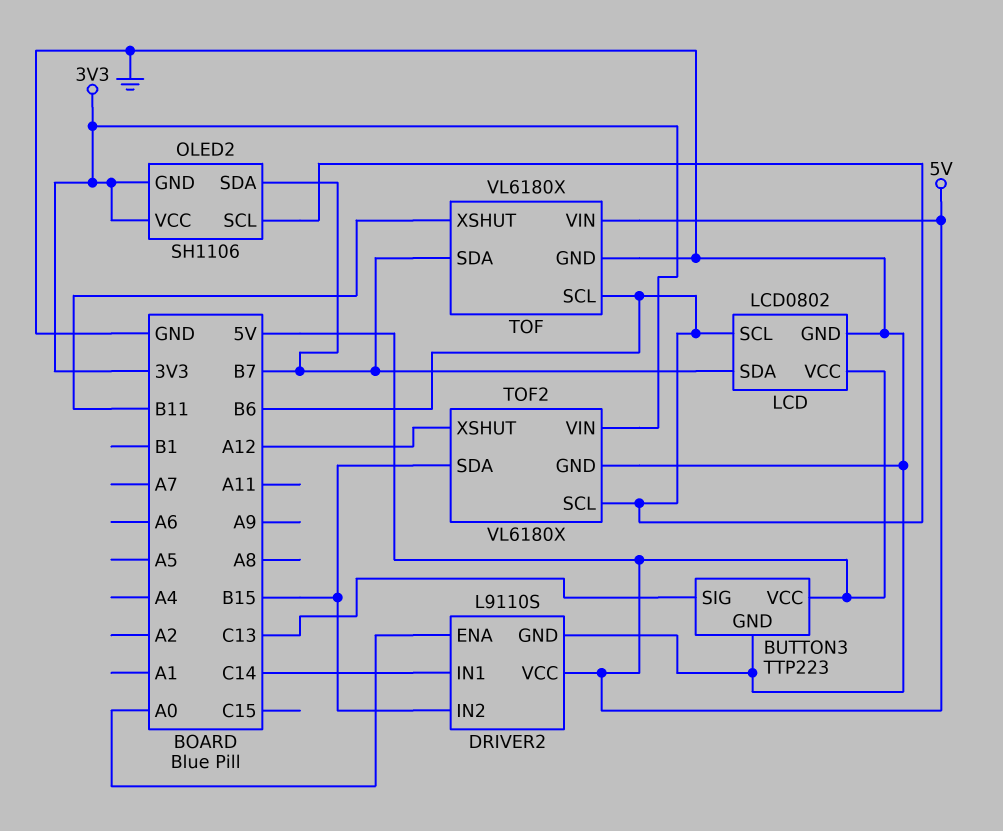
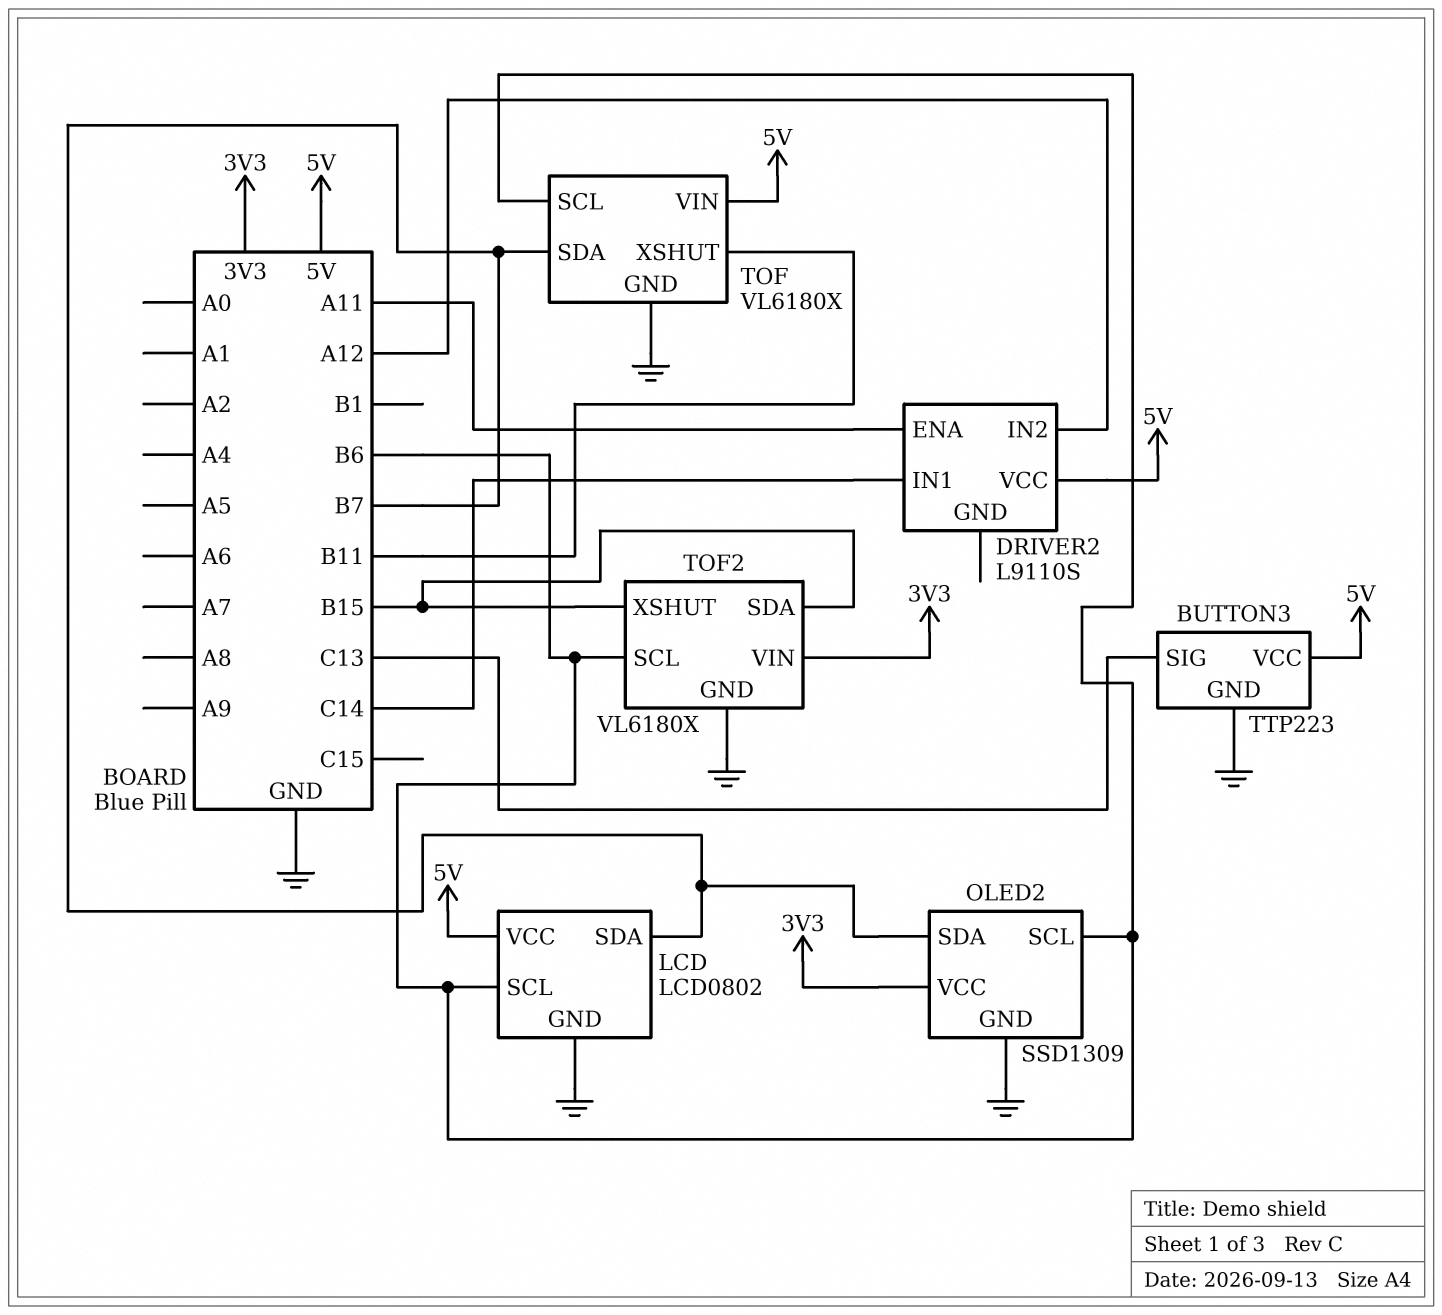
DRIVER2 pin ENA: A0 -> A11
DRIVER2 pin GND: GND -> none
DRIVER2 pin IN2: B15 -> A12
OLED2: SH1106 -> SSD1309
OLED2 pin GND: 3V3 -> GND
TOF2 pin XSHUT: A12 -> B15

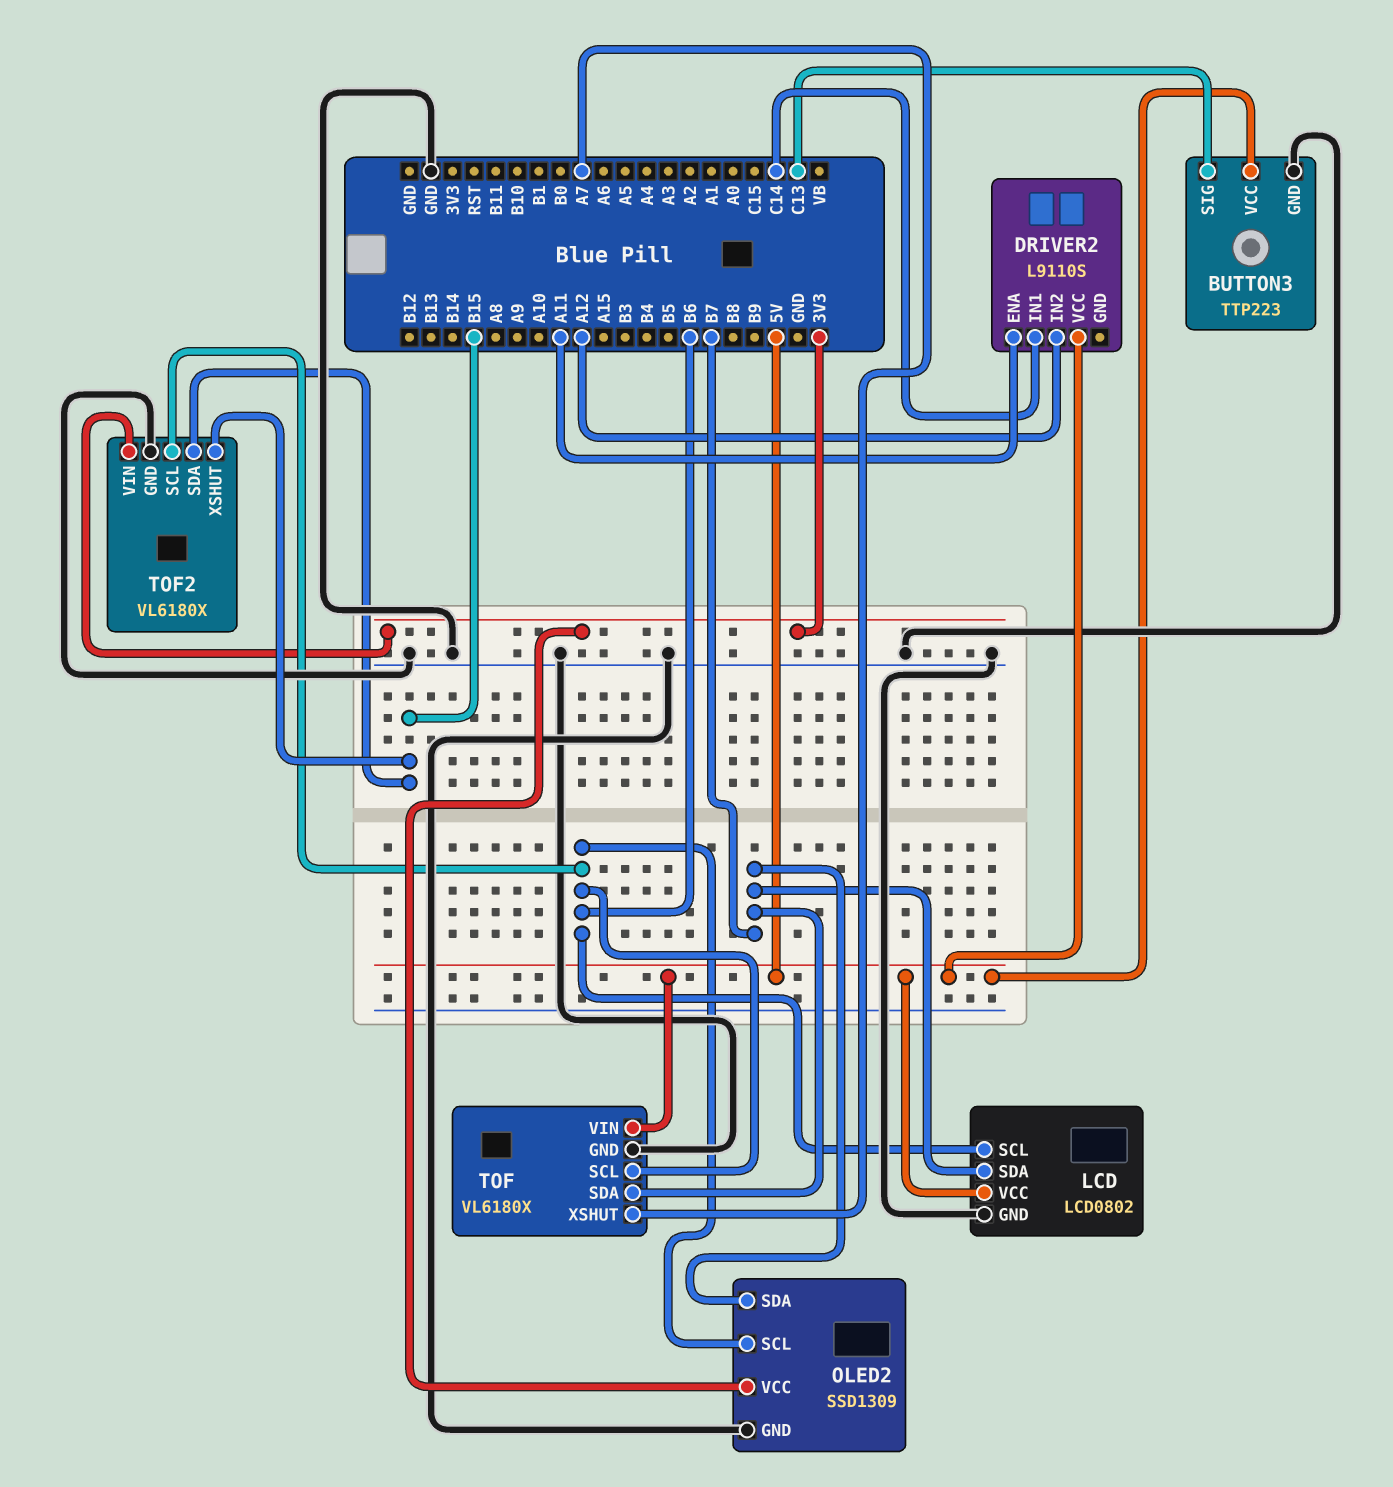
TOF pin XSHUT: B11 -> A7

